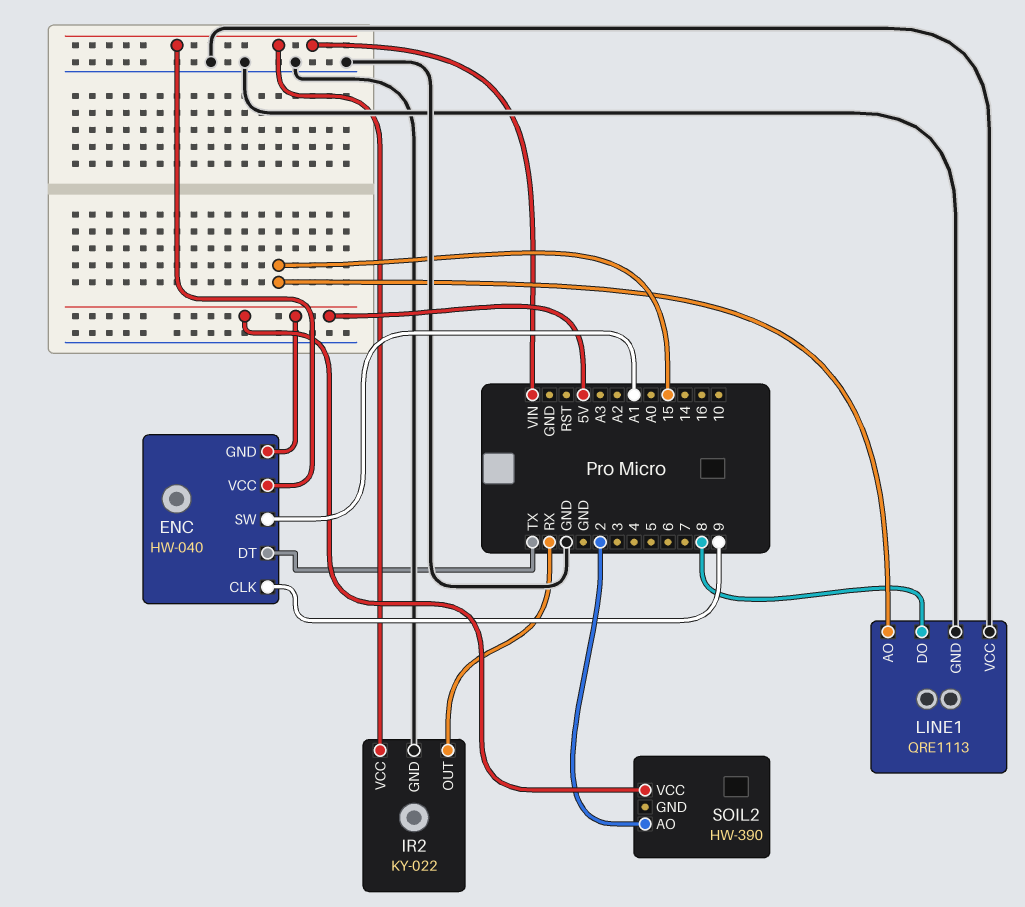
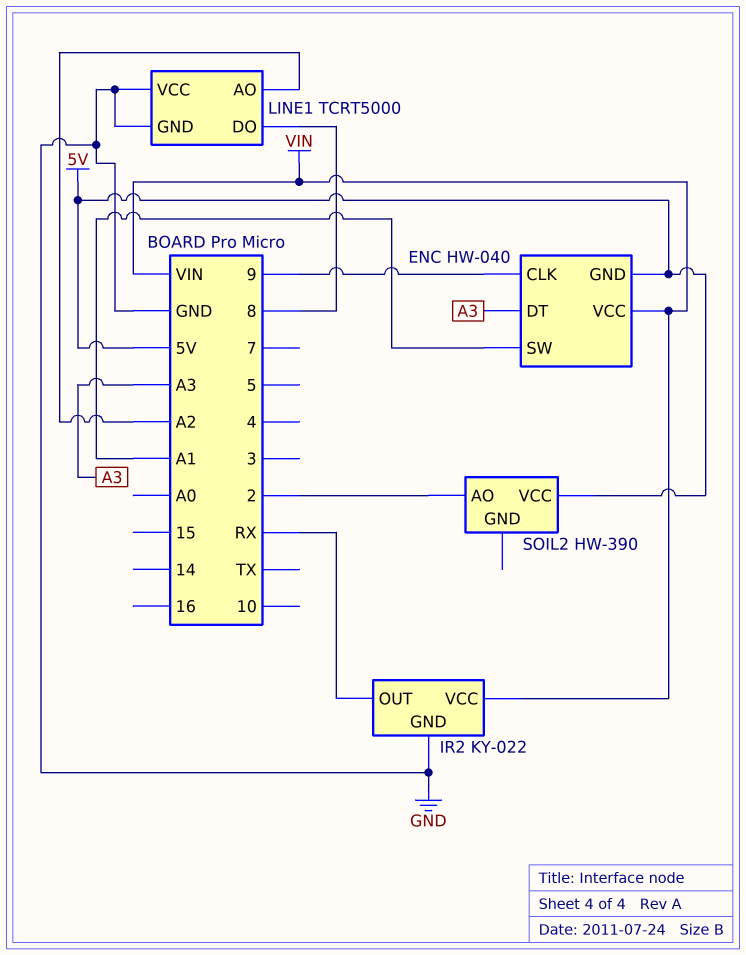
ENC pin DT: TX -> A3
LINE1: QRE1113 -> TCRT5000
LINE1 pin AO: 15 -> A2

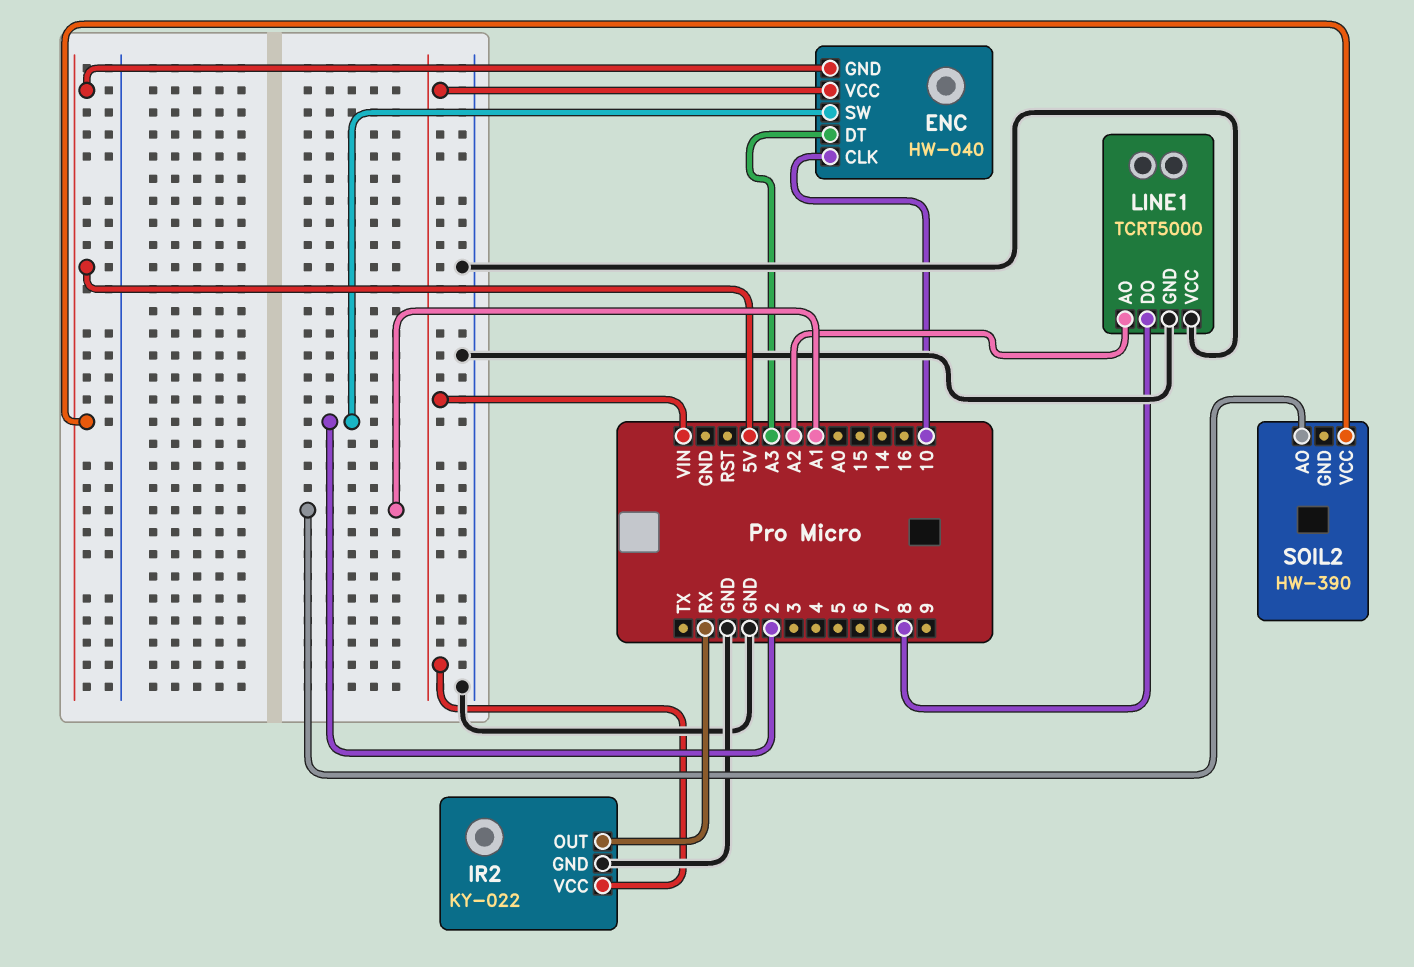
ENC pin CLK: 9 -> 10
ENC pin SW: A1 -> 2
SOIL2 pin AO: 2 -> A1

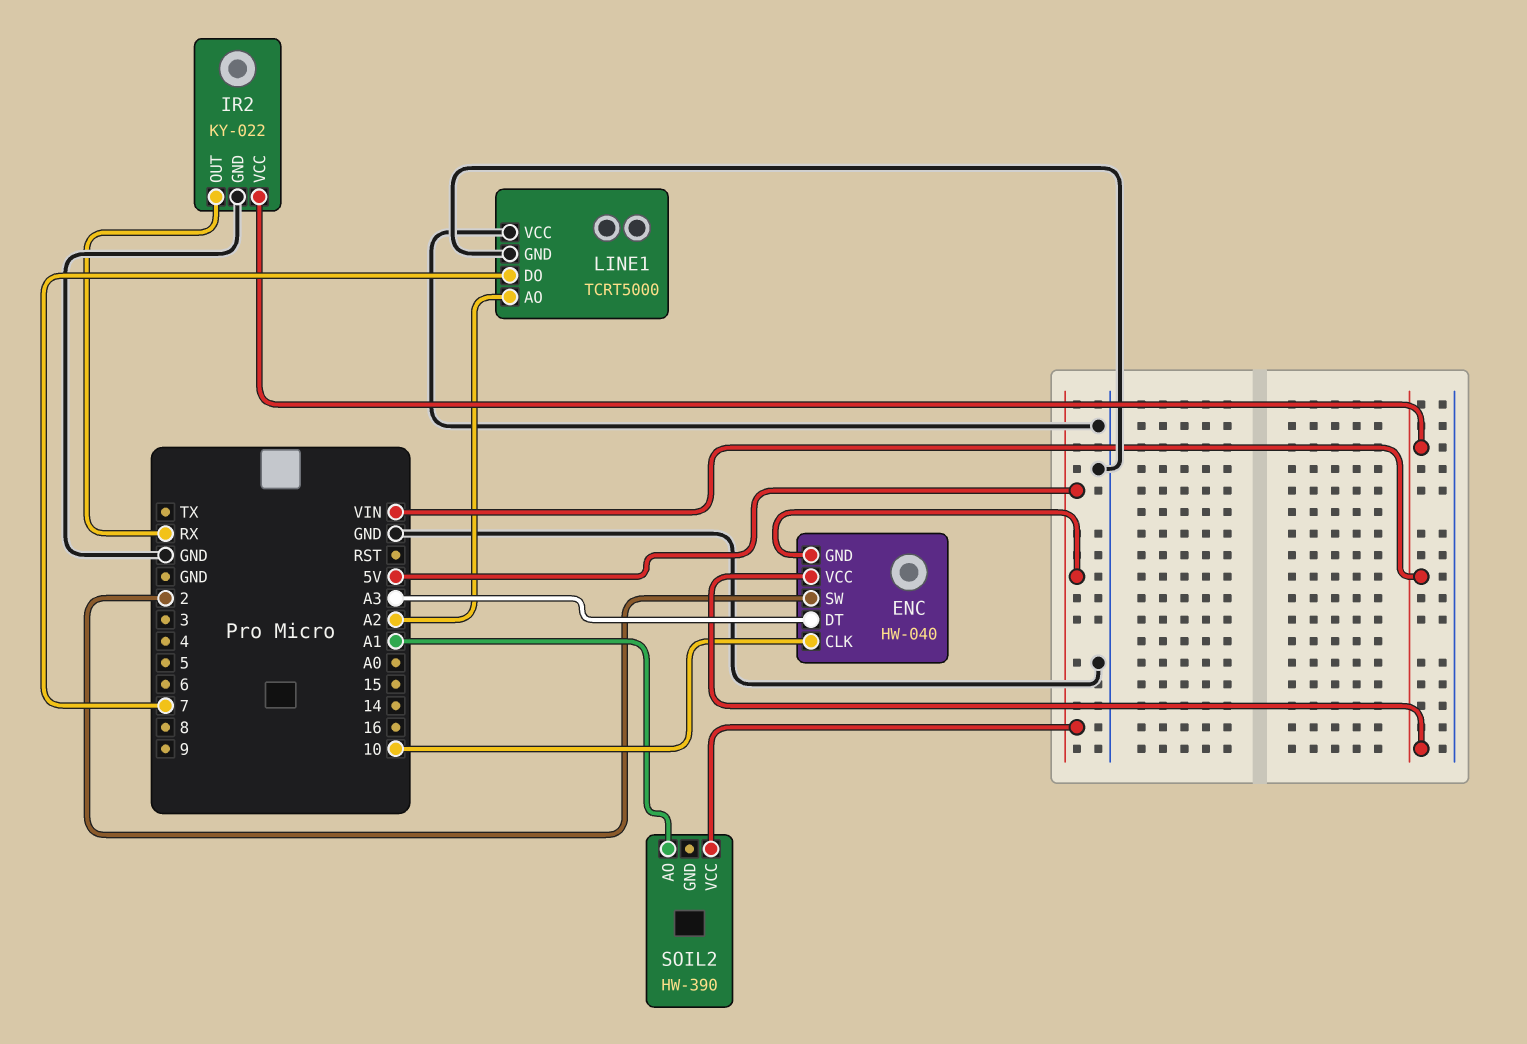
LINE1 pin DO: 8 -> 7

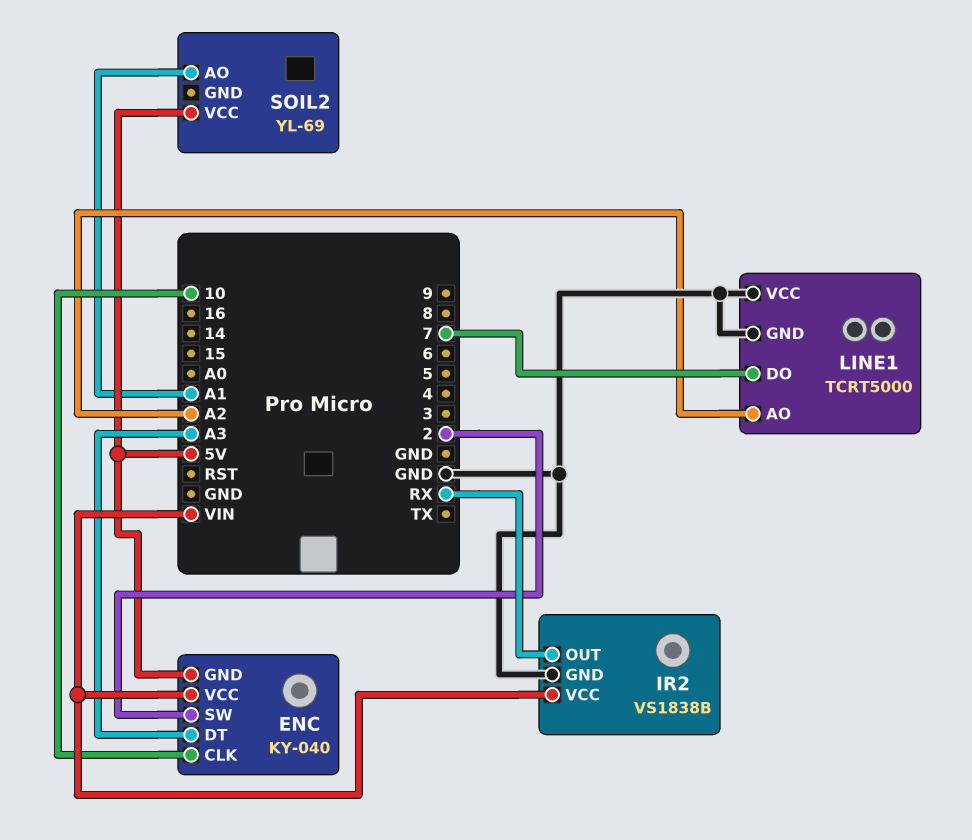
ENC: HW-040 -> KY-040
IR2: KY-022 -> VS1838B
SOIL2: HW-390 -> YL-69

